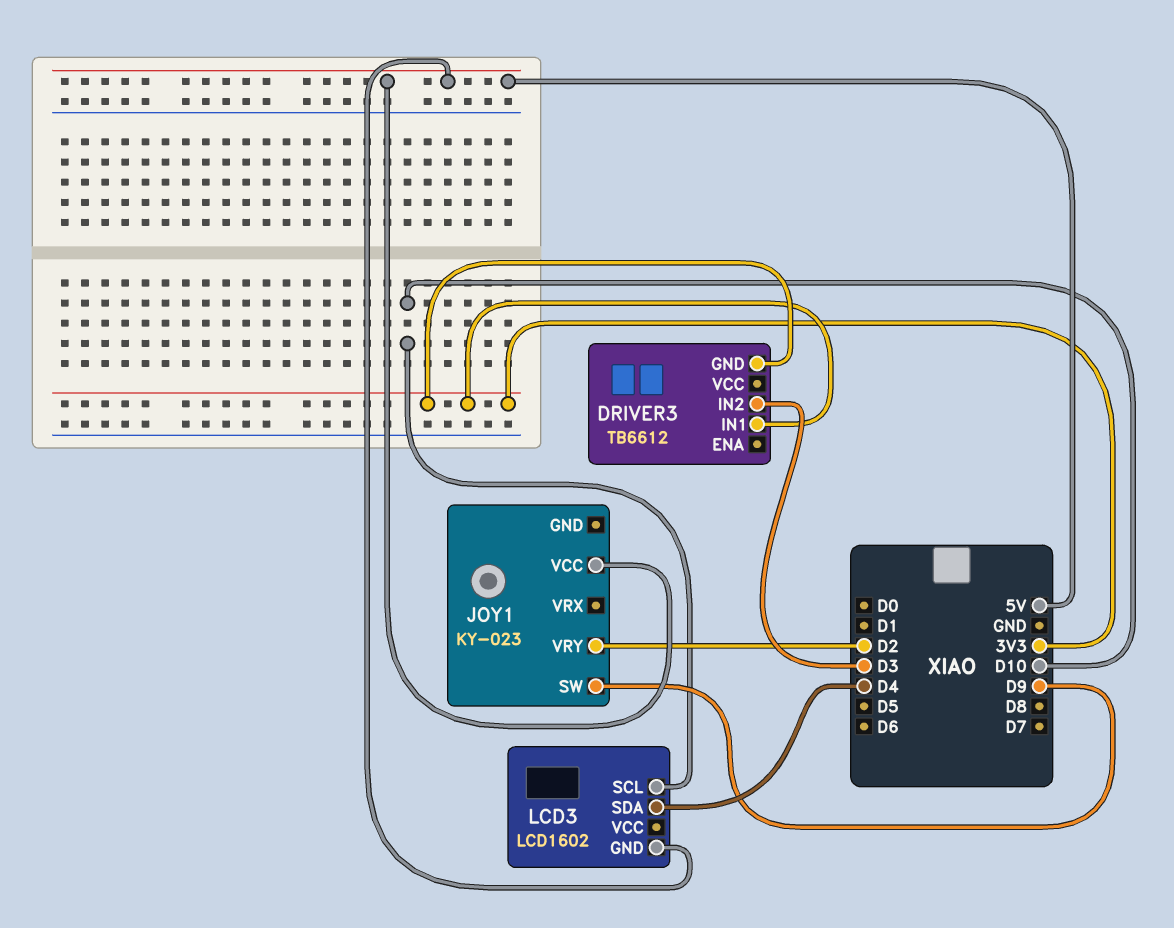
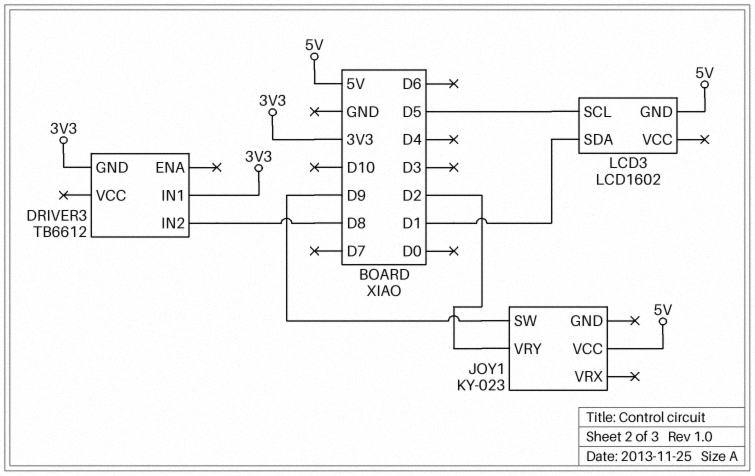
DRIVER3 pin IN2: D3 -> D8
LCD3 pin SCL: D10 -> D5
LCD3 pin SDA: D4 -> D1

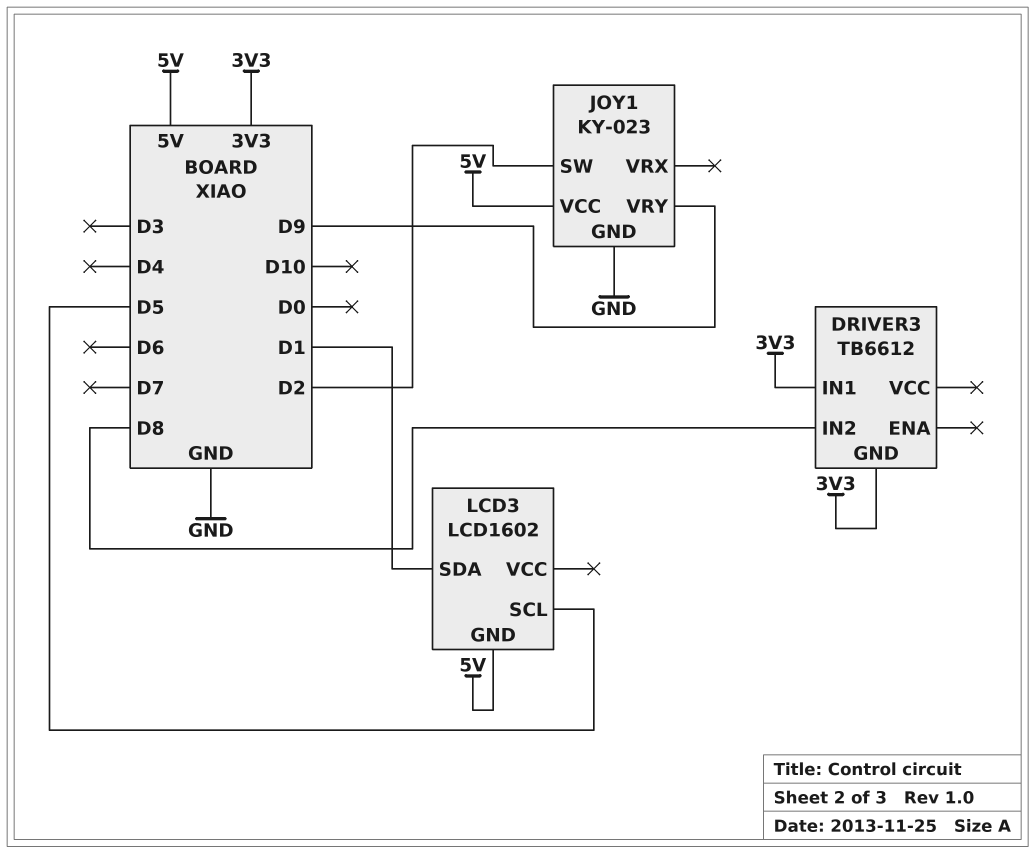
JOY1 pin GND: none -> GND
JOY1 pin SW: D9 -> D2
JOY1 pin VRY: D2 -> D9

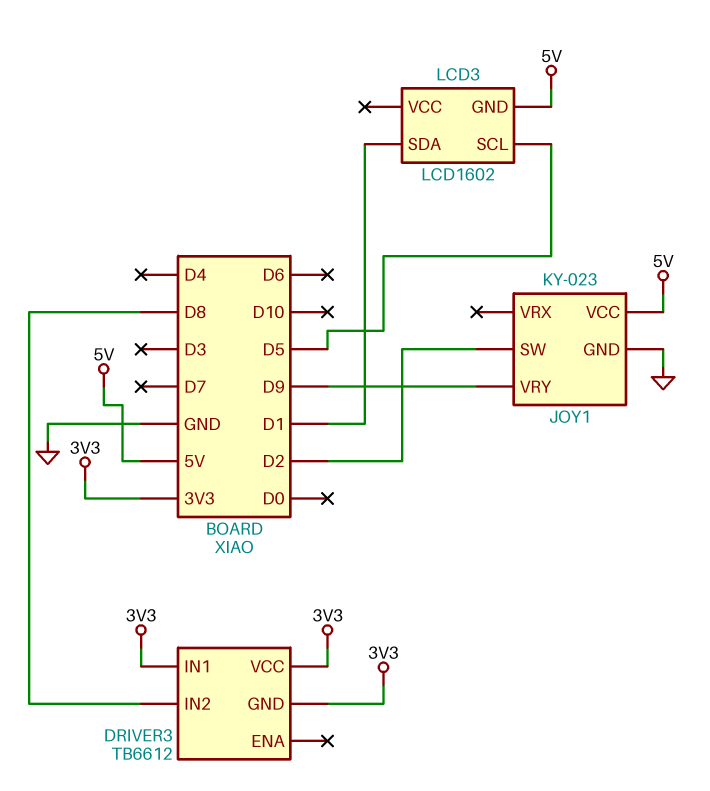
DRIVER3 pin VCC: none -> 3V3

